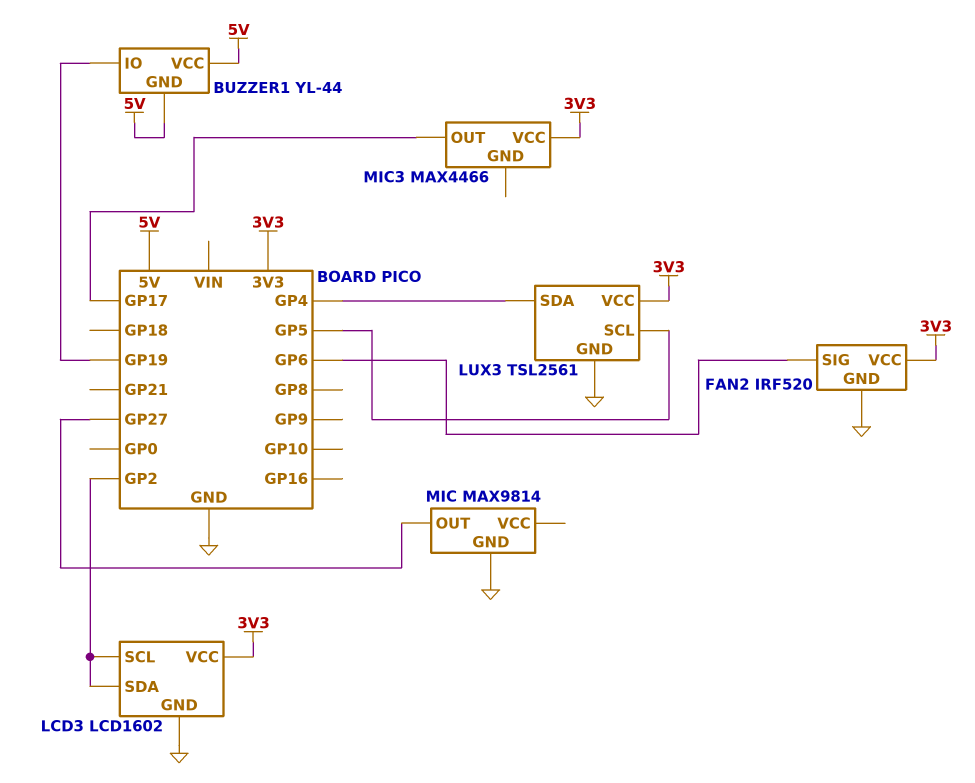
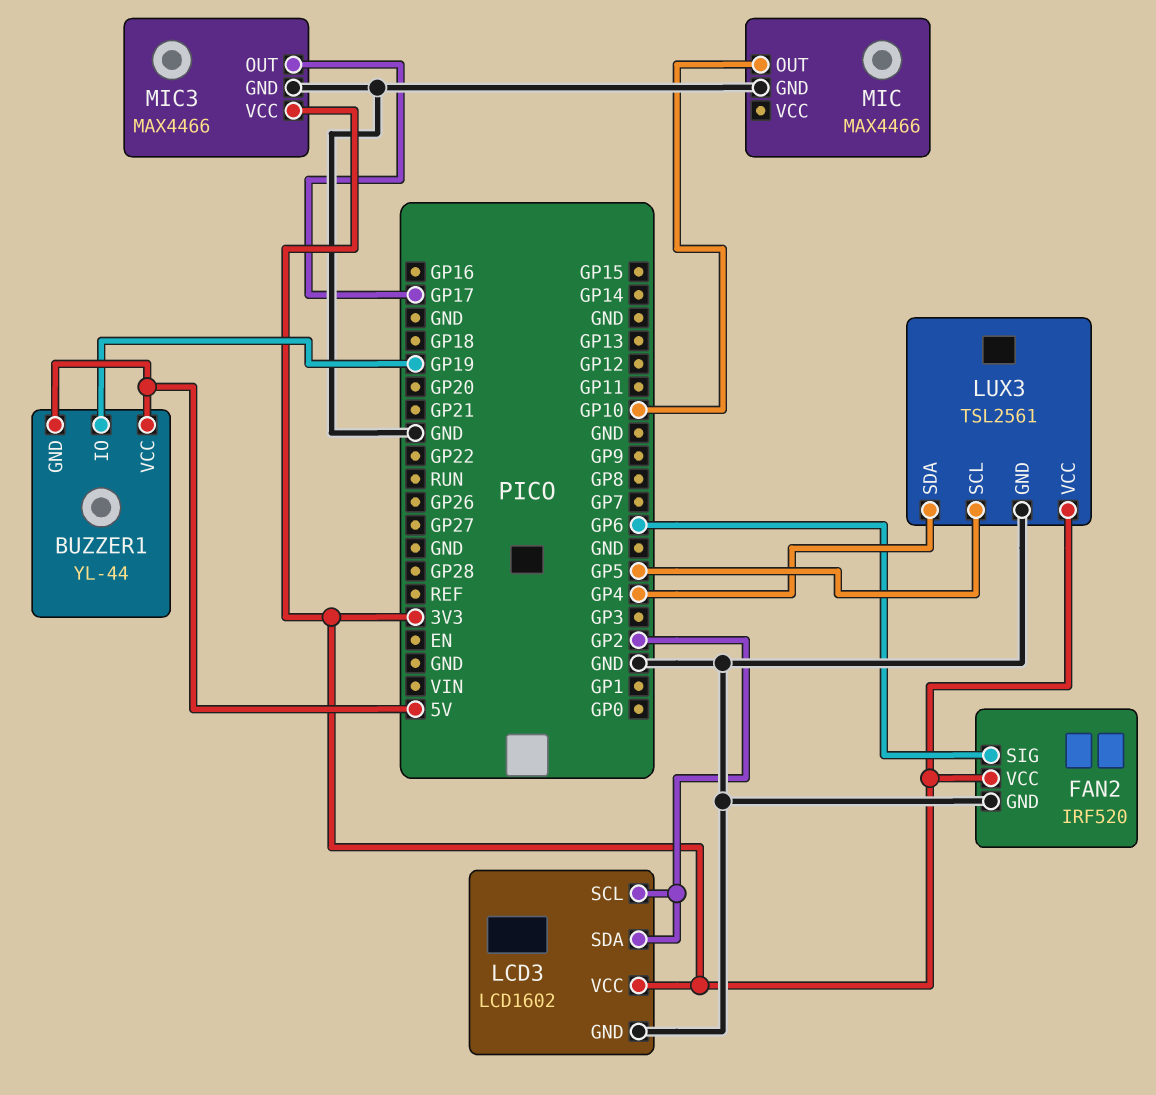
MIC: MAX9814 -> MAX4466
MIC pin OUT: GP27 -> GP10
MIC3 pin GND: none -> GND

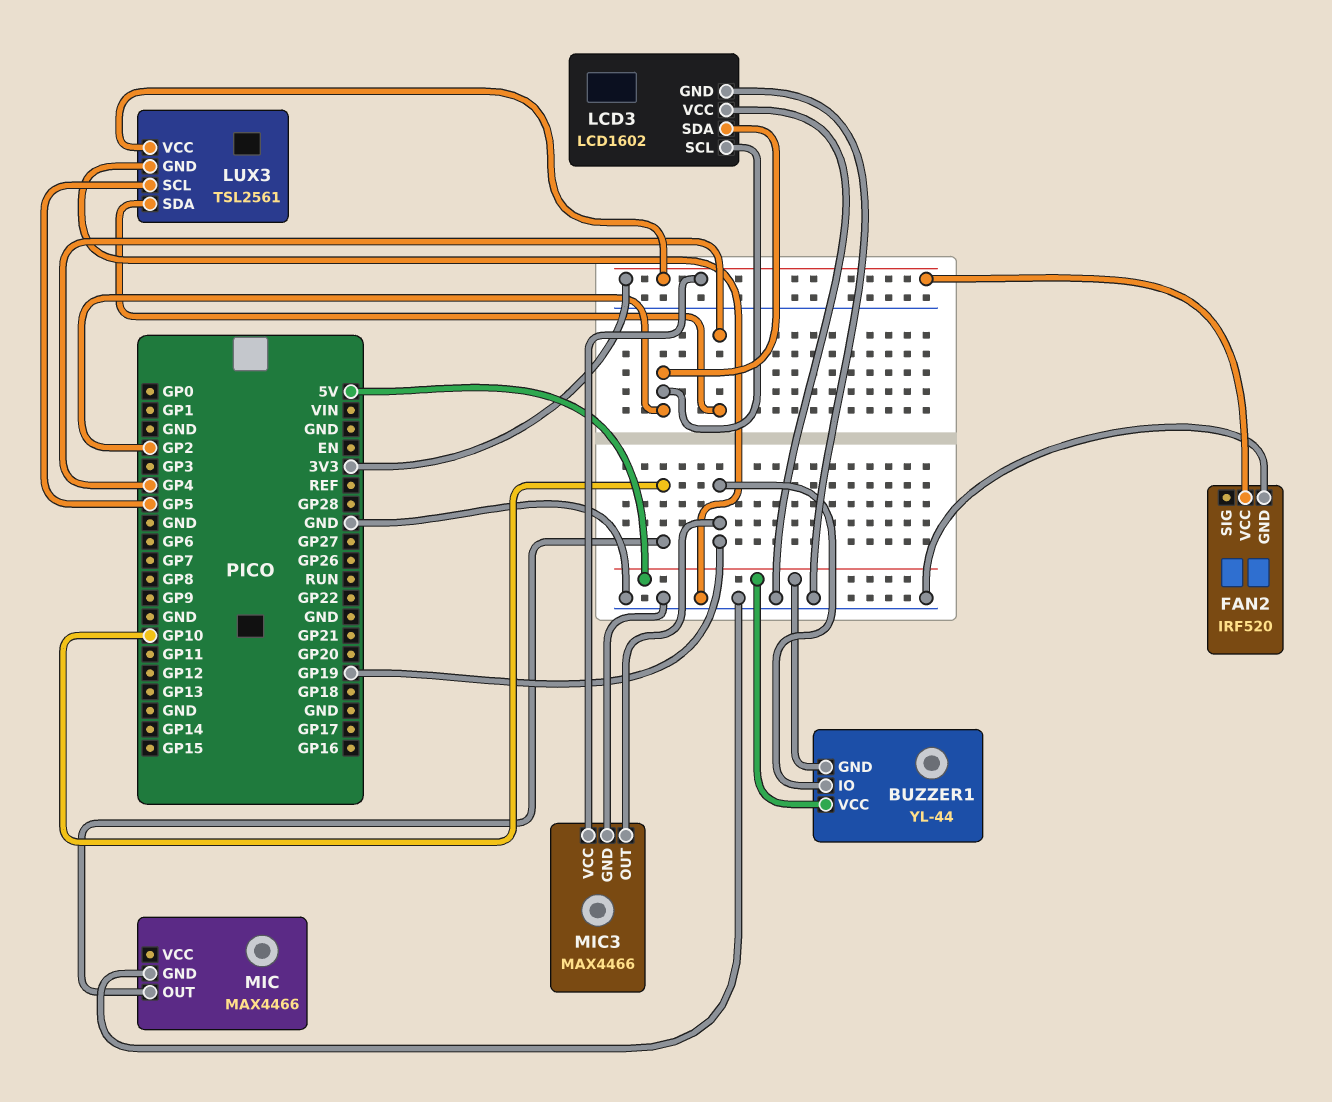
FAN2 pin SIG: GP6 -> none
LCD3 pin VCC: 3V3 -> GND
MIC3 pin OUT: GP17 -> GP19

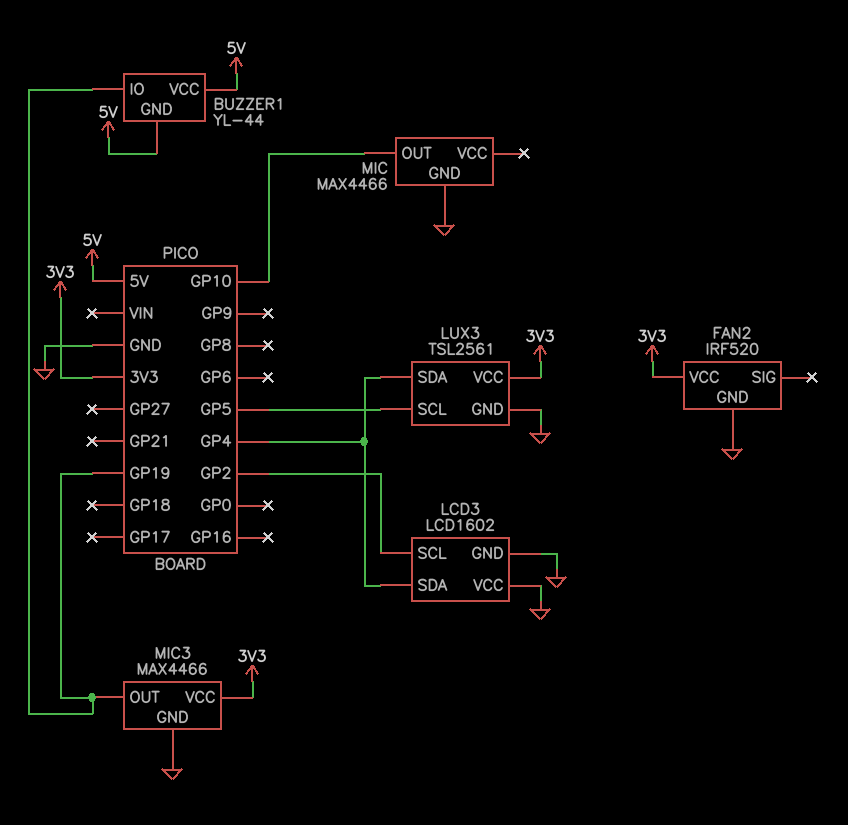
LCD3 pin SDA: GP2 -> GP4

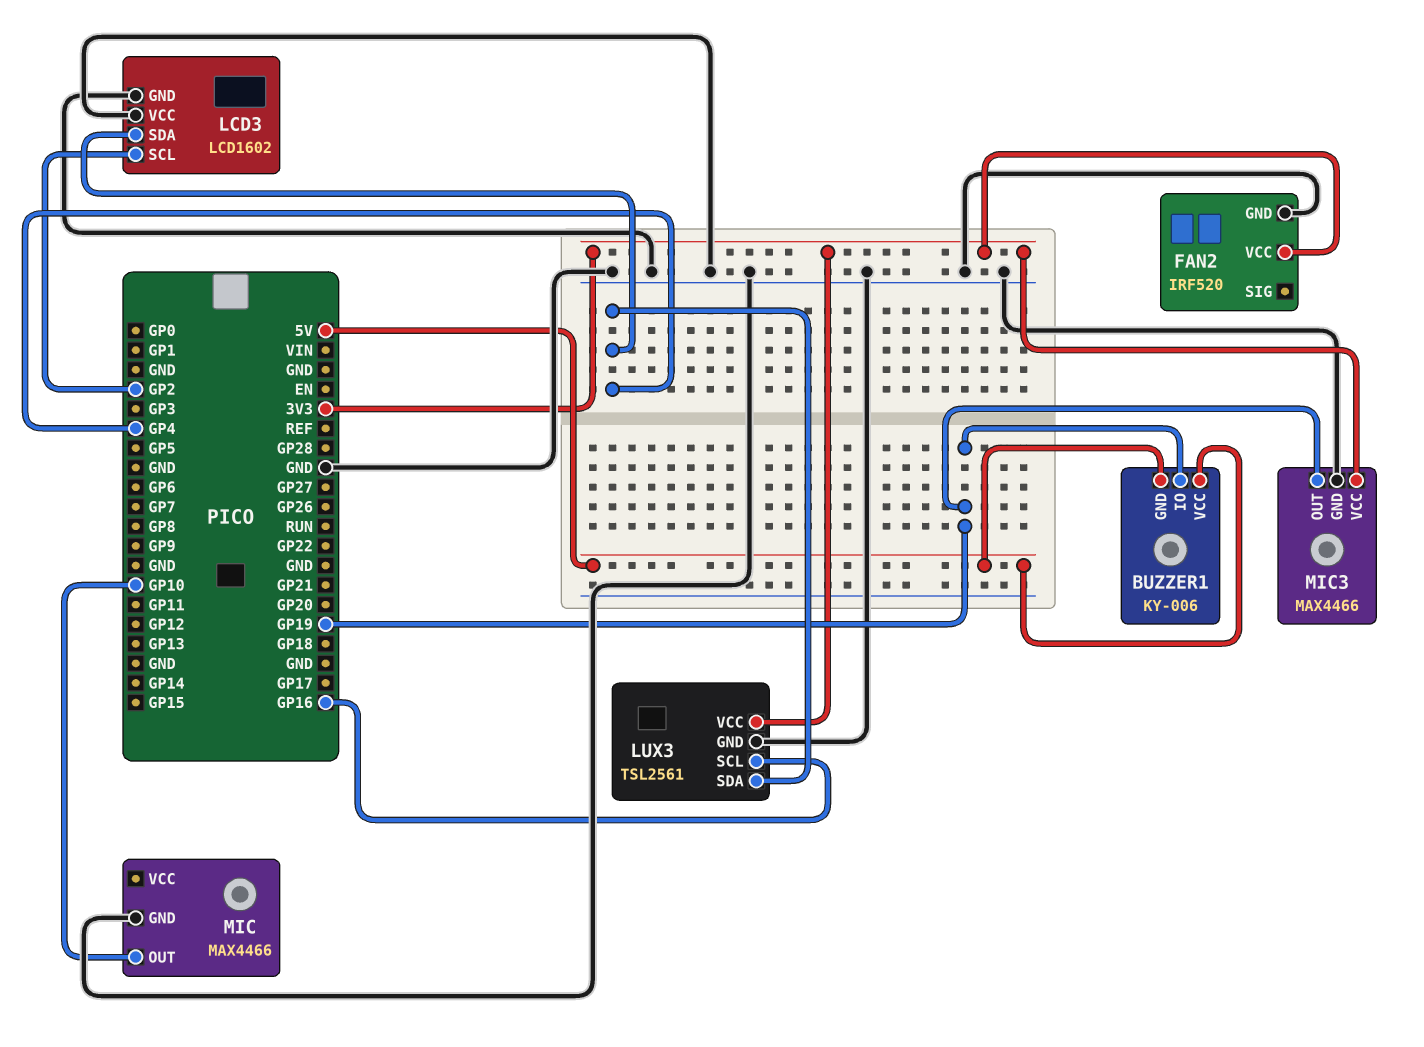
BUZZER1: YL-44 -> KY-006
LUX3 pin SCL: GP5 -> GP16

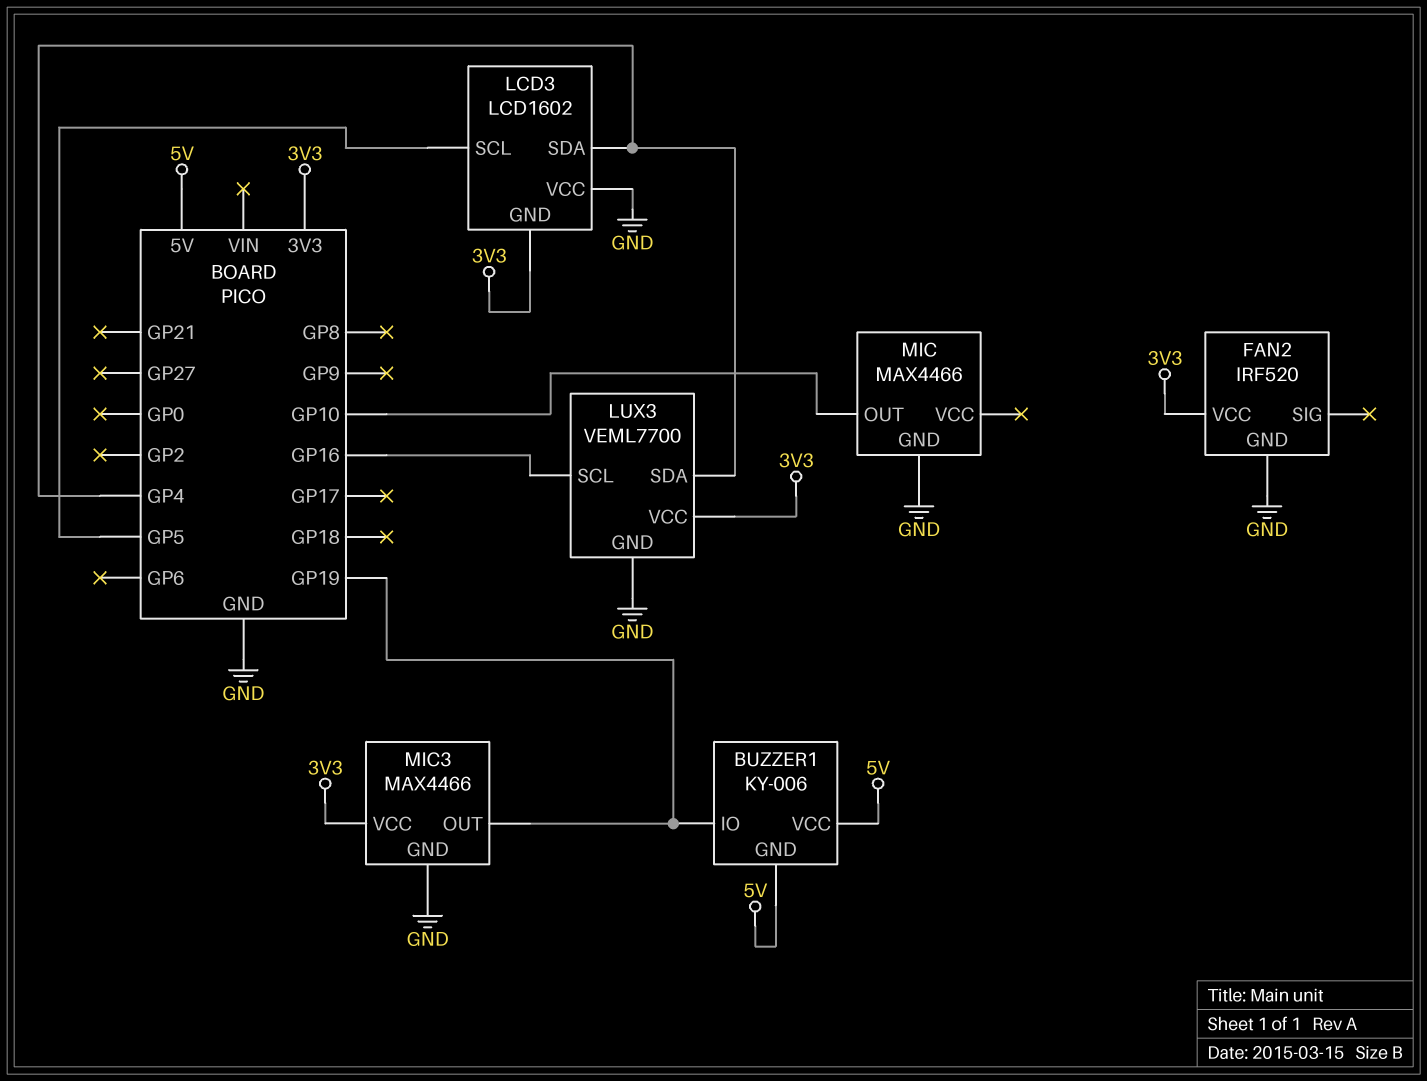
LCD3 pin GND: GND -> 3V3
LCD3 pin SCL: GP2 -> GP5
LUX3: TSL2561 -> VEML7700

